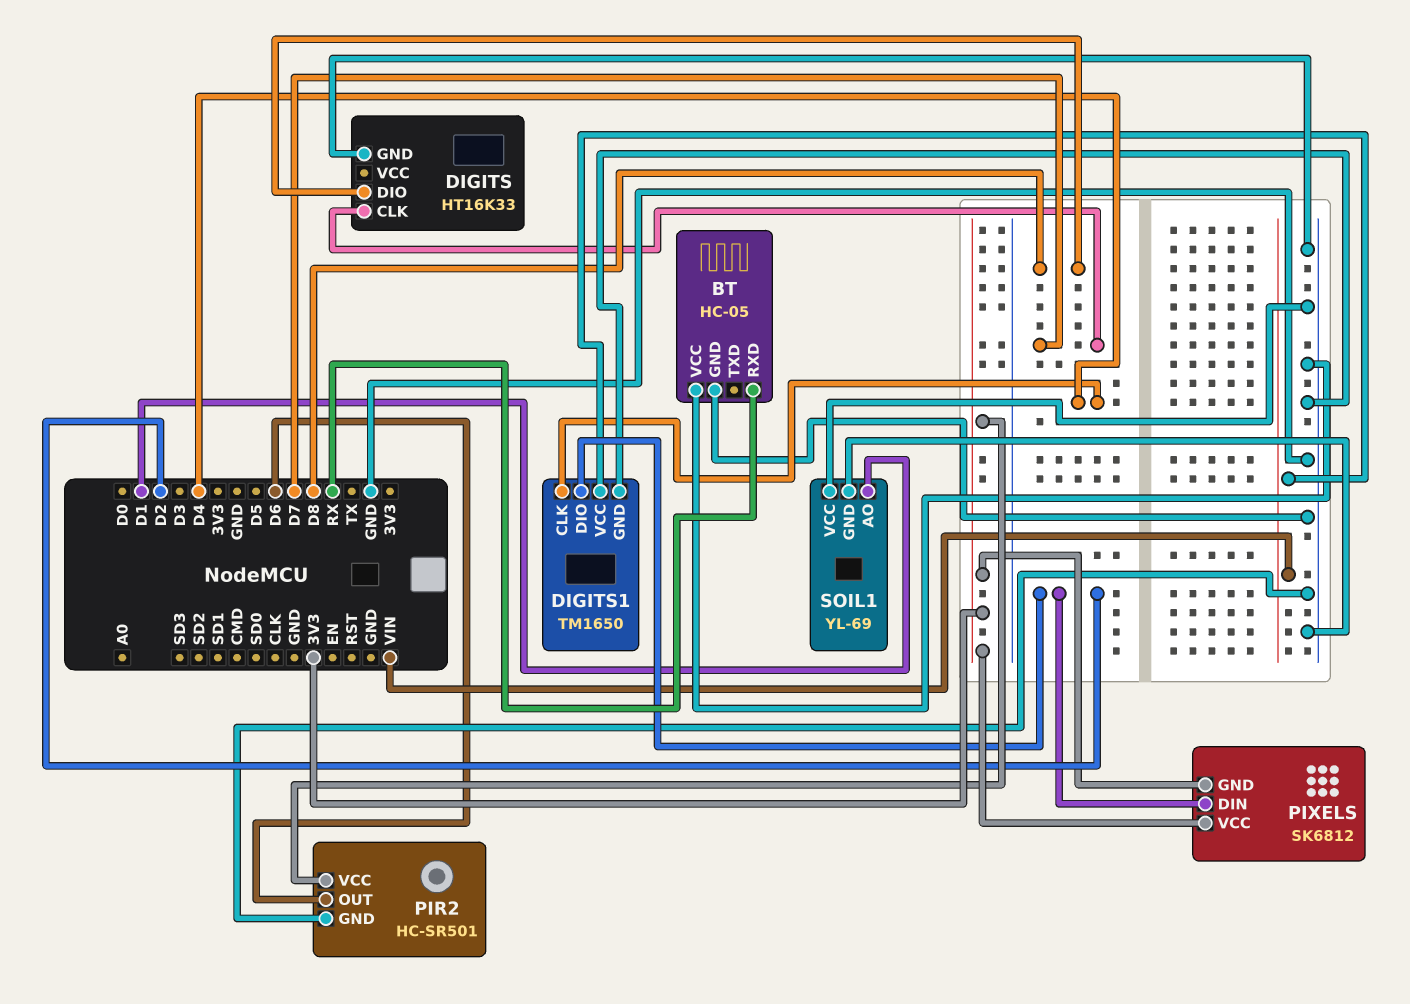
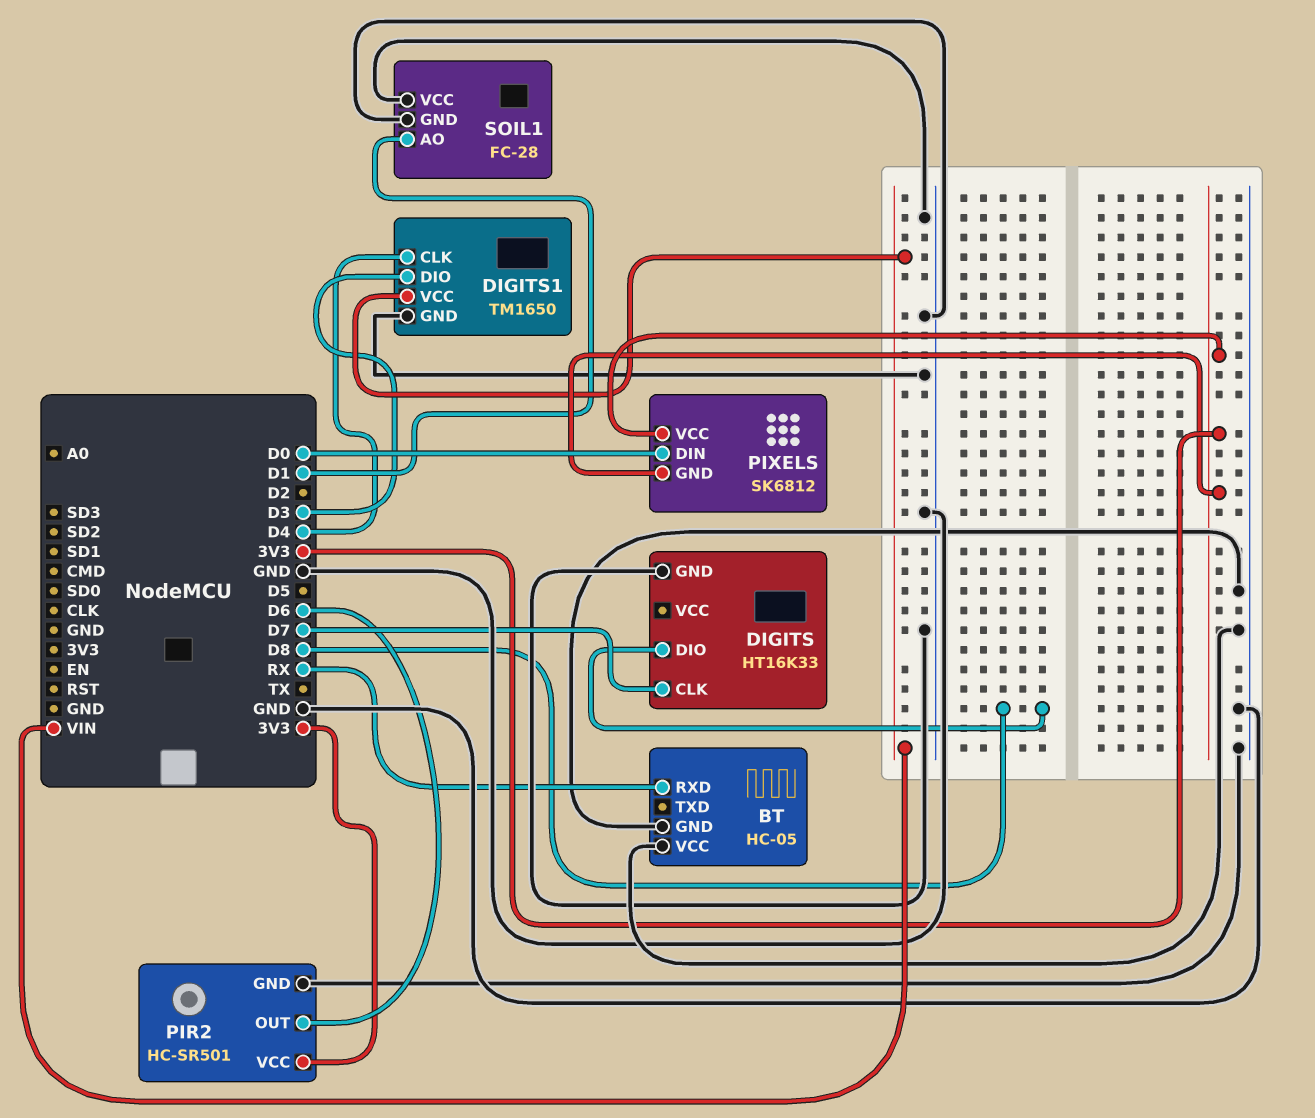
DIGITS1 pin DIO: D2 -> D3
PIXELS pin DIN: D2 -> D0
SOIL1: YL-69 -> FC-28

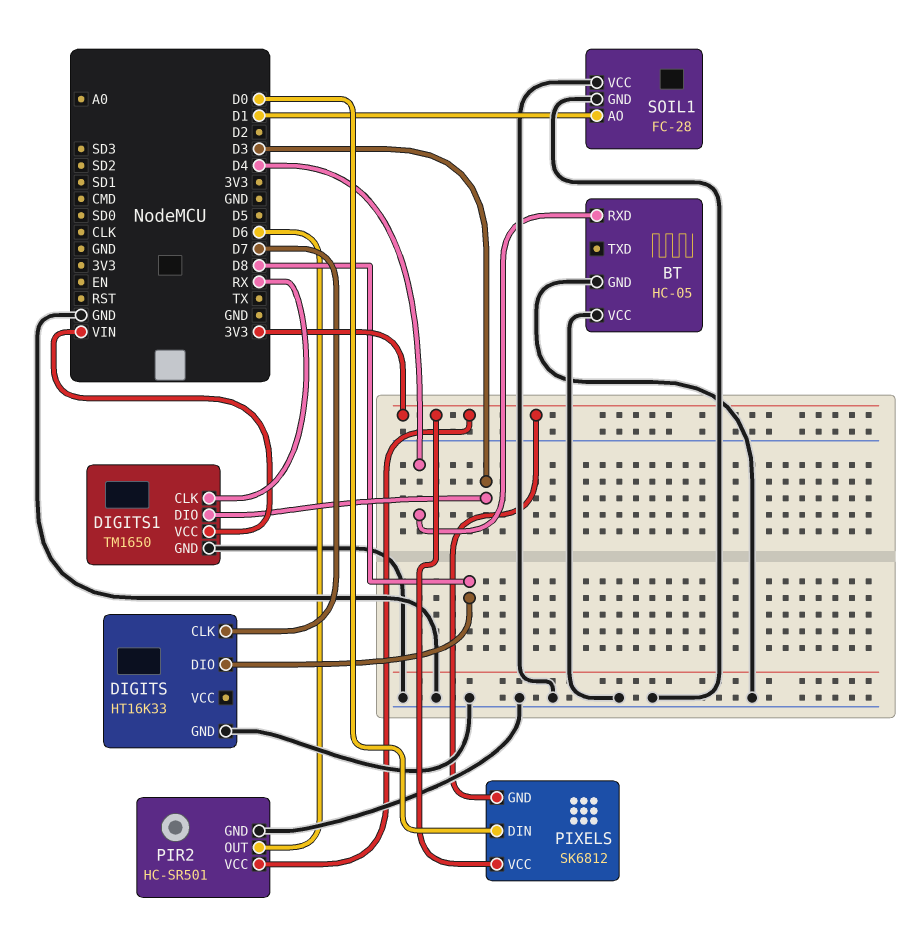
BT pin RXD: RX -> D4
DIGITS1 pin CLK: D4 -> RX

